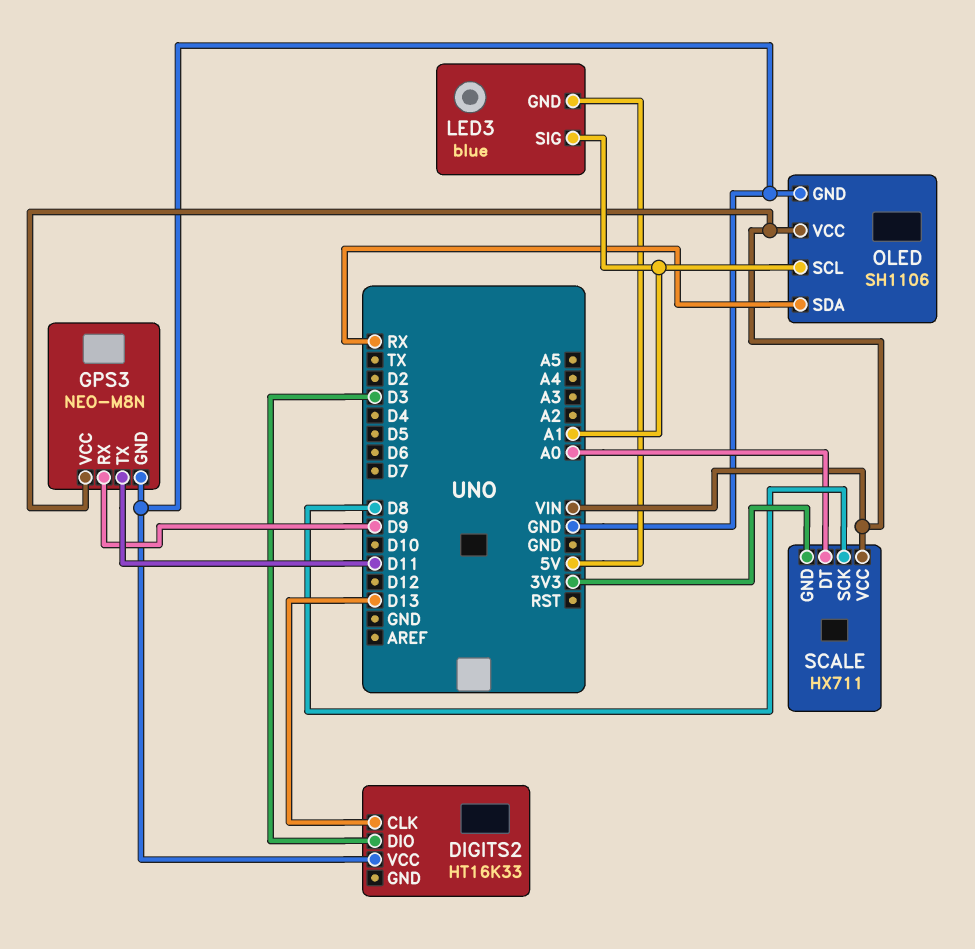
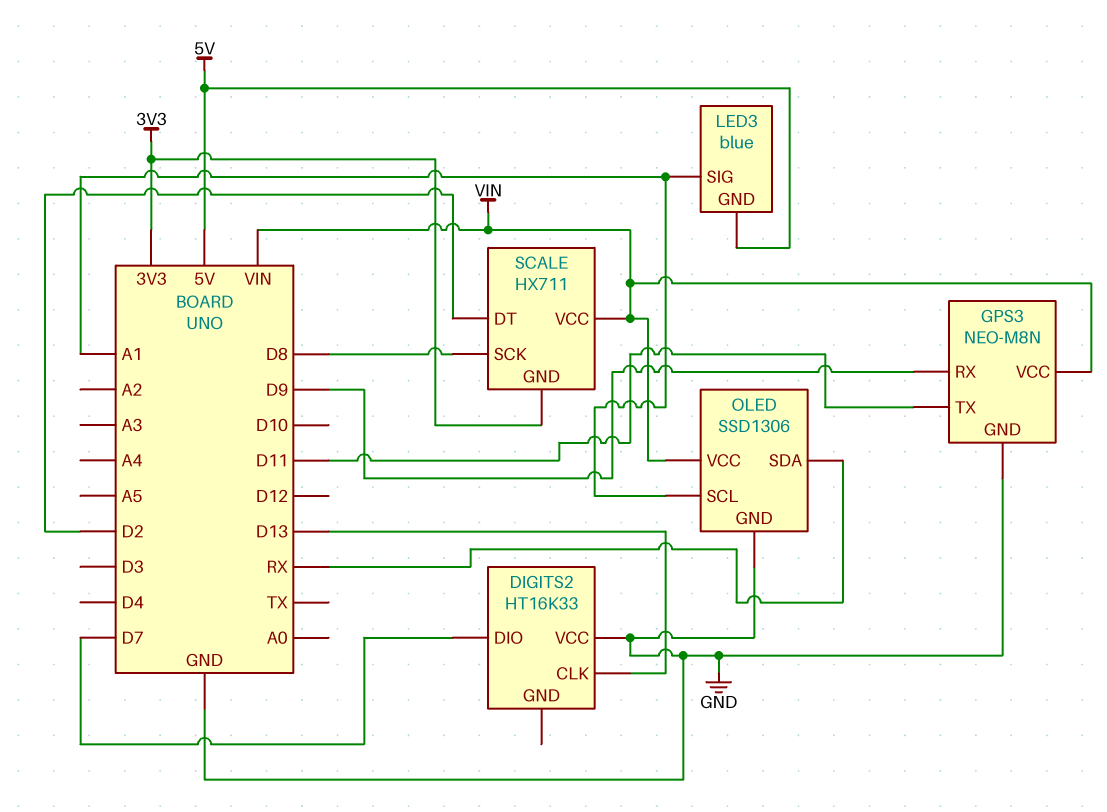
DIGITS2 pin DIO: D3 -> D7
OLED: SH1106 -> SSD1306
SCALE pin DT: A0 -> D2

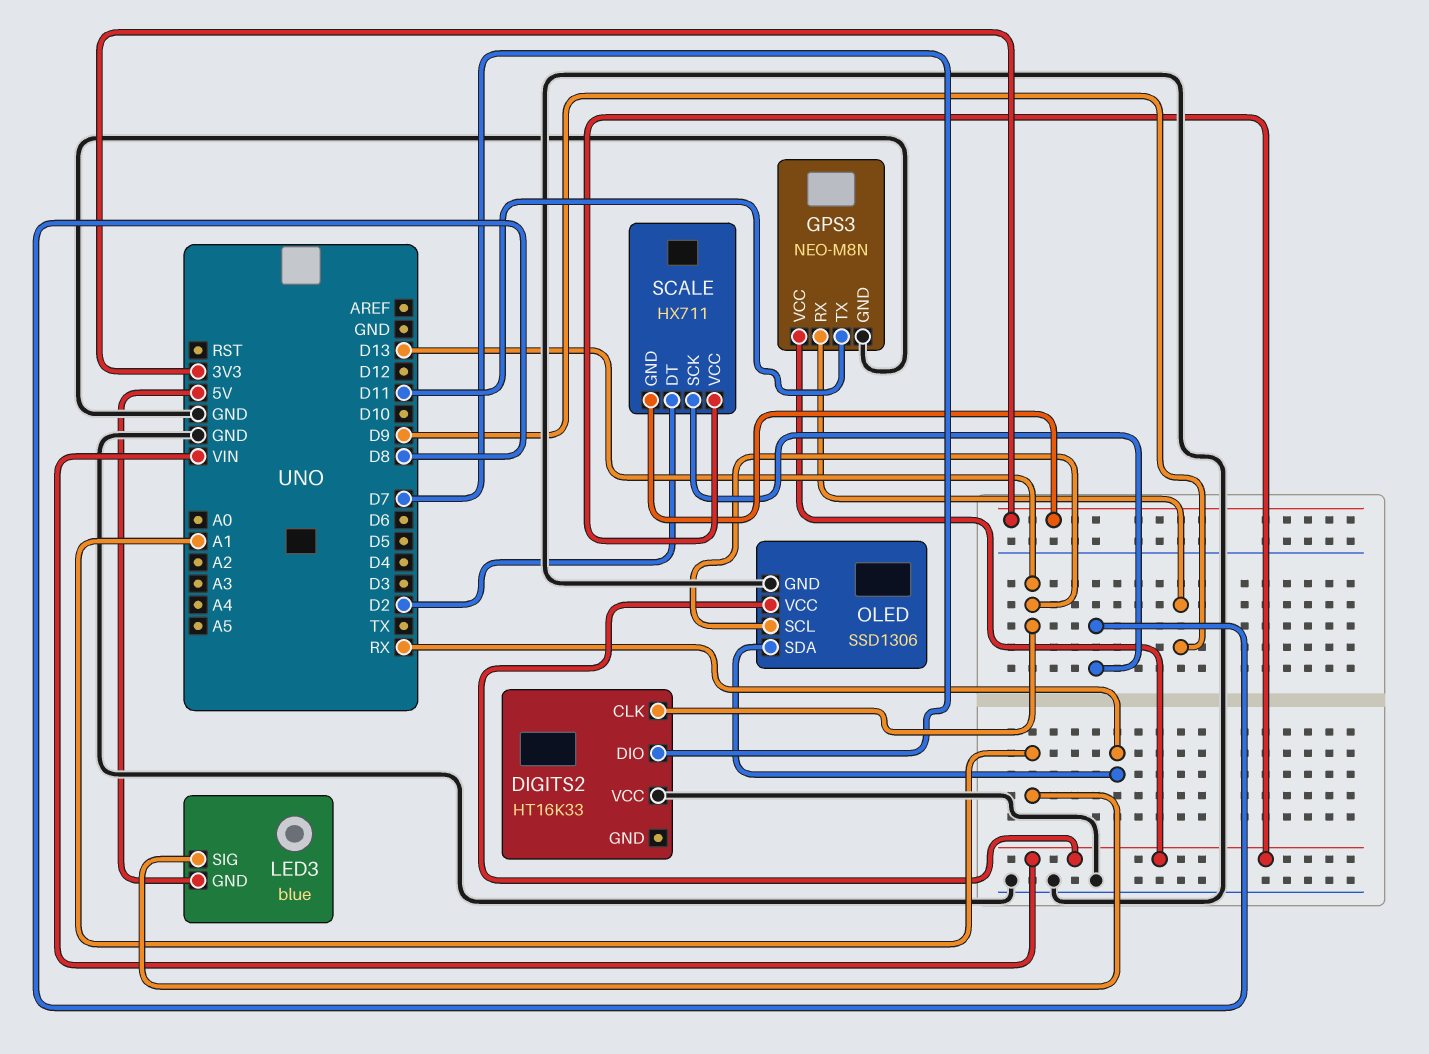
OLED pin SCL: A1 -> D13

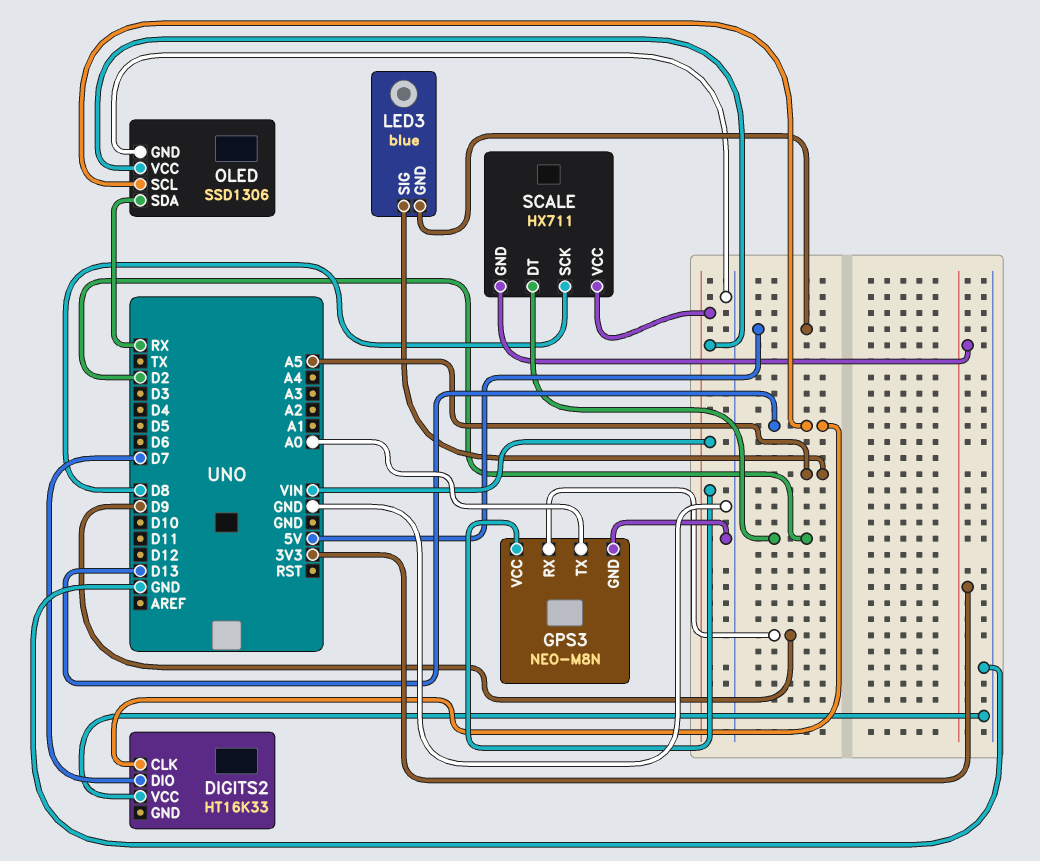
GPS3 pin TX: D11 -> A0
LED3 pin SIG: A1 -> A5

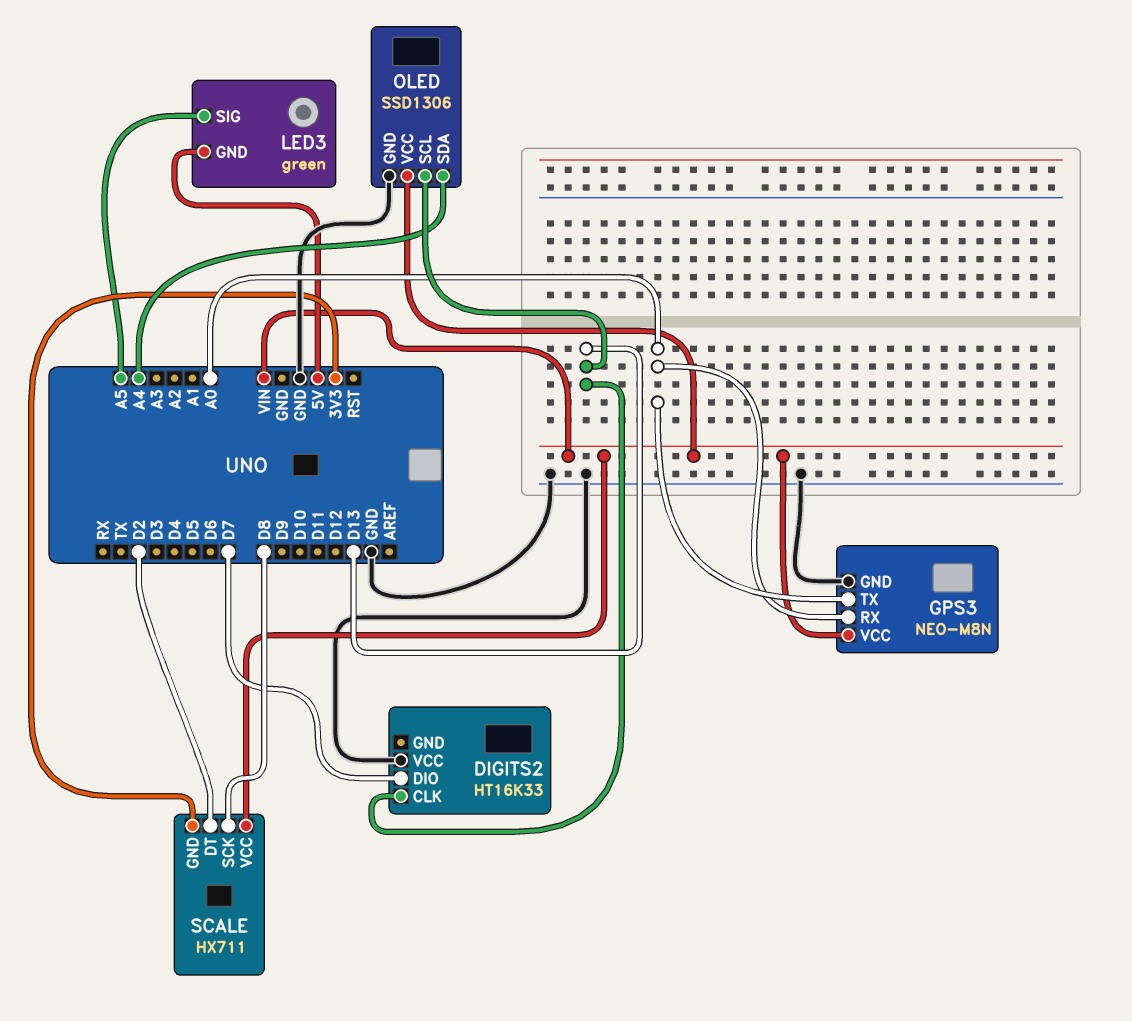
GPS3 pin RX: D9 -> A0
LED3: blue -> green
OLED pin SDA: RX -> A4

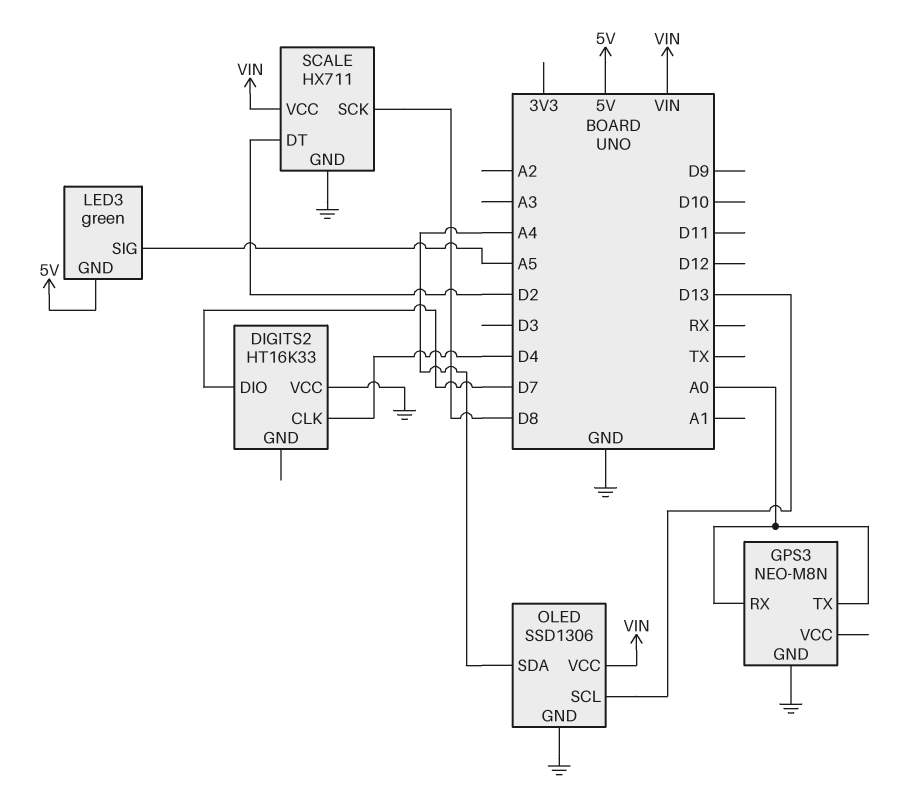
DIGITS2 pin CLK: D13 -> D4
GPS3 pin VCC: VIN -> none
SCALE pin GND: 3V3 -> GND

